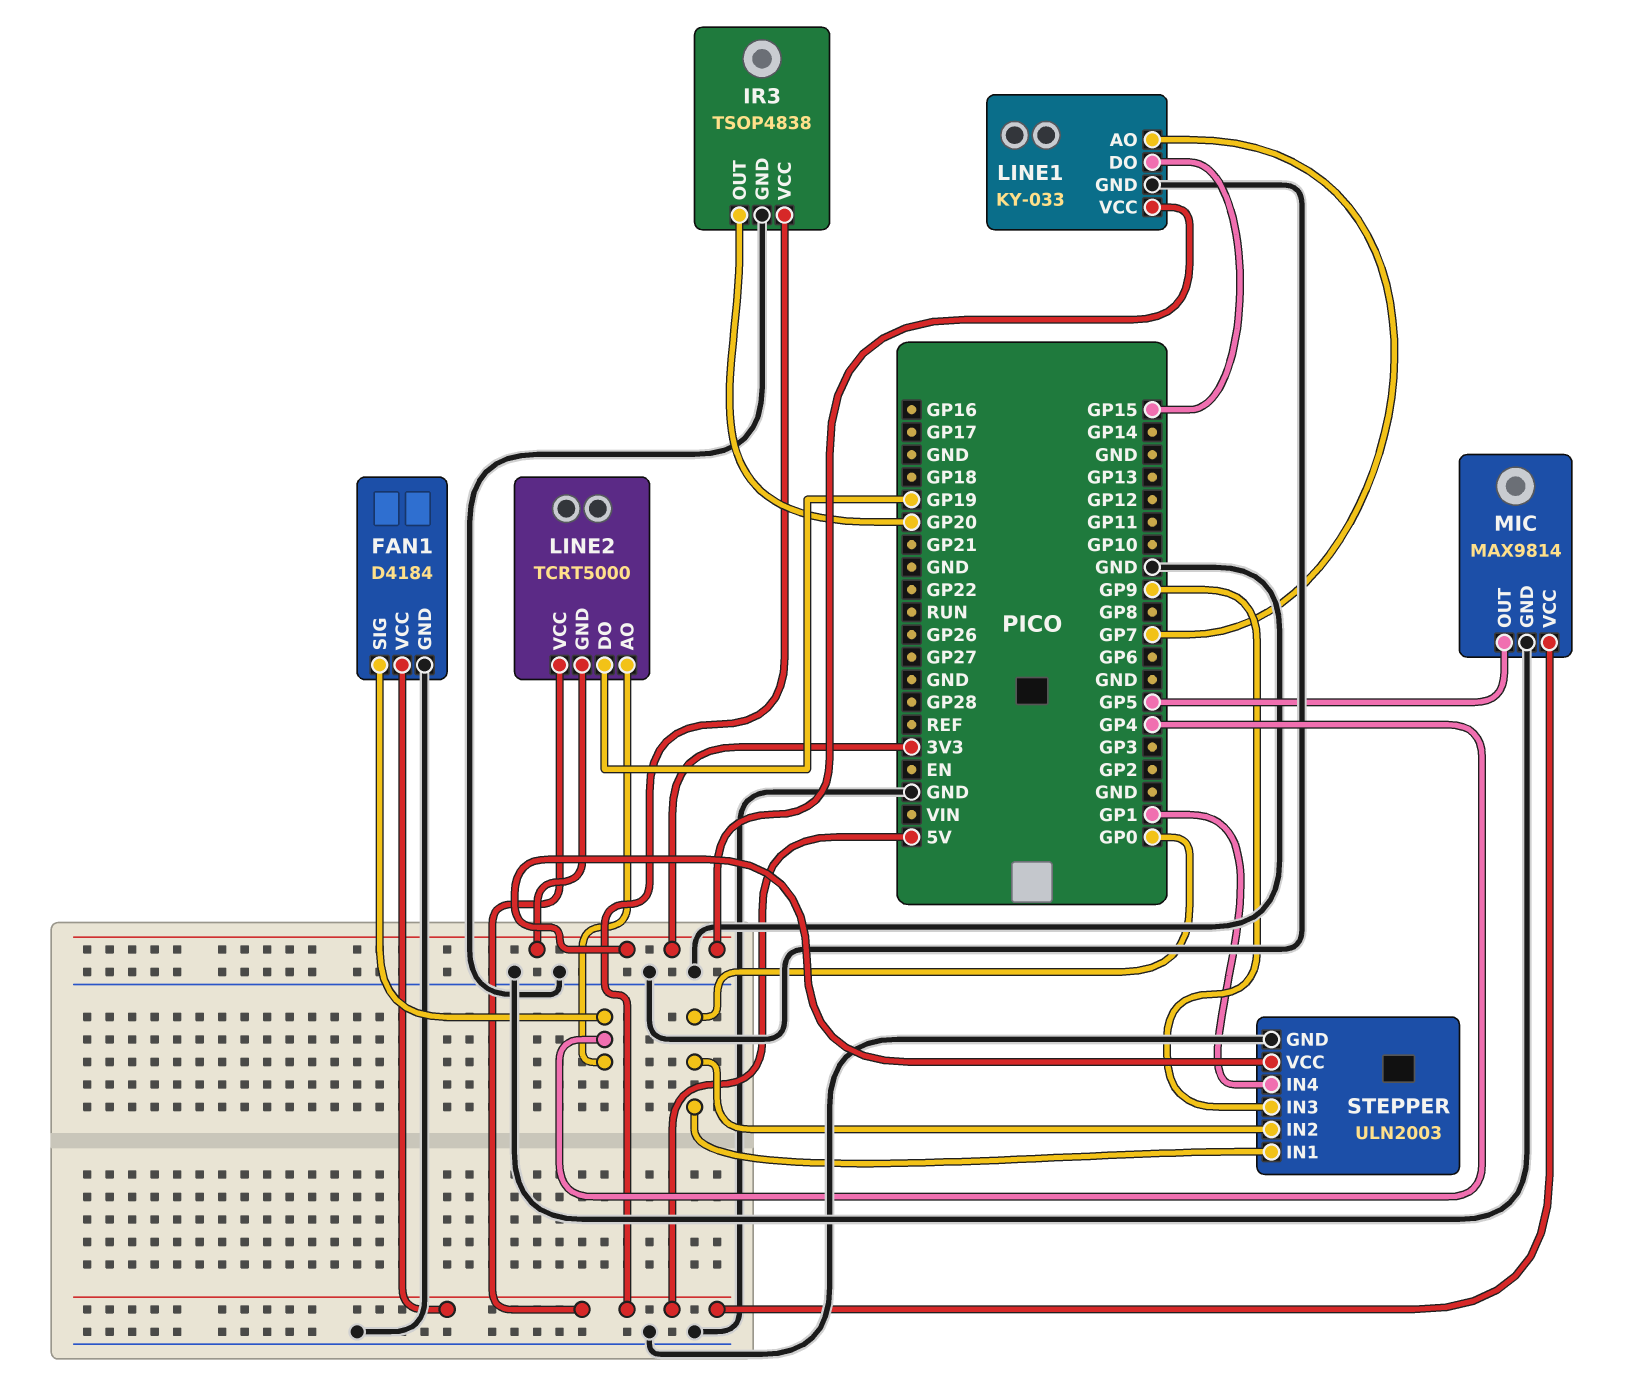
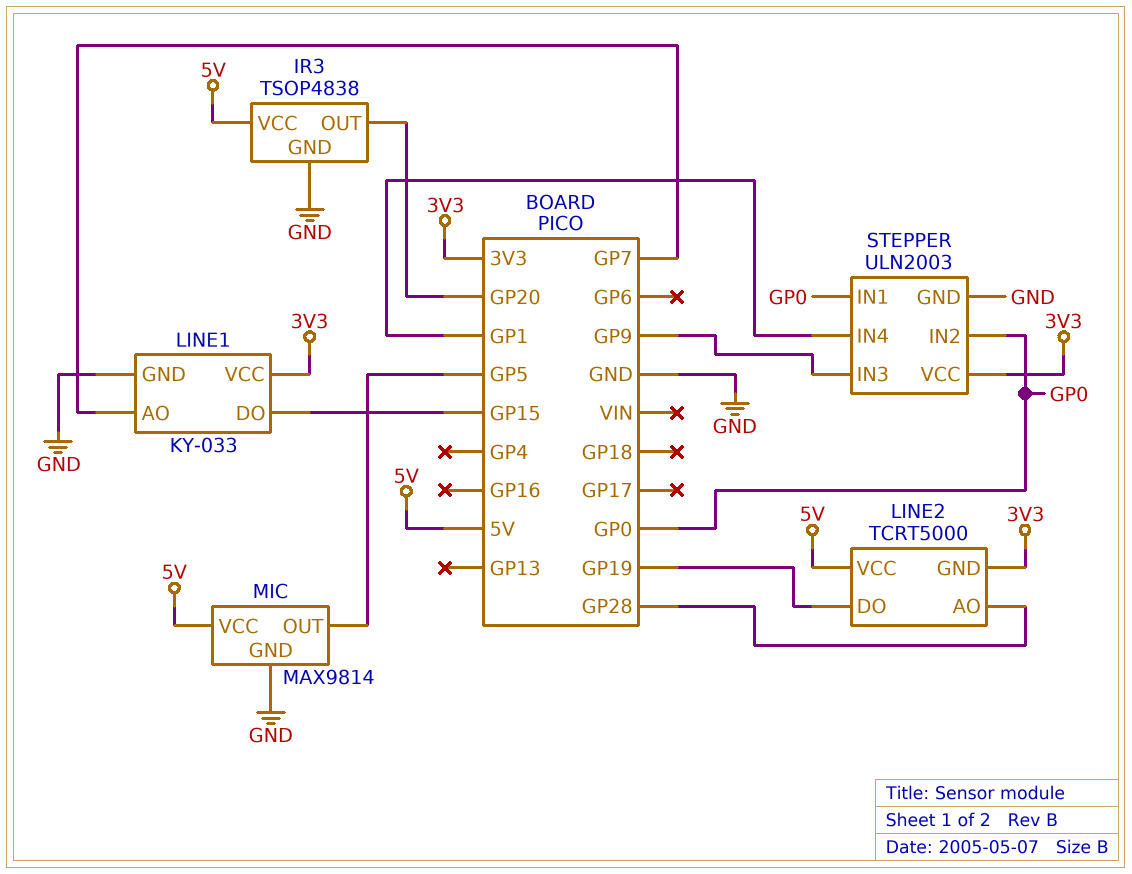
FAN1: D4184 -> none
FAN1 pin GND: GND -> none
FAN1 pin SIG: GP4 -> none
FAN1 pin VCC: 5V -> none
LINE2 pin AO: GP4 -> GP28

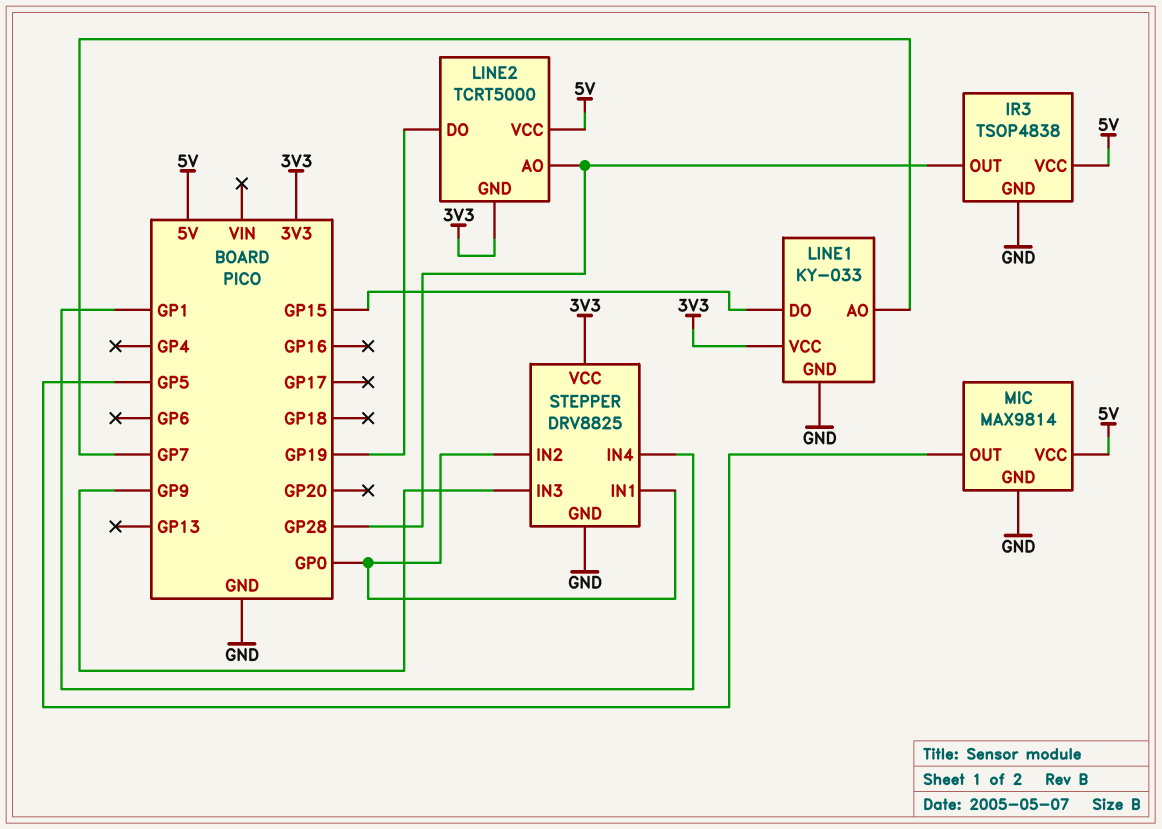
IR3 pin OUT: GP20 -> GP28
STEPPER: ULN2003 -> DRV8825

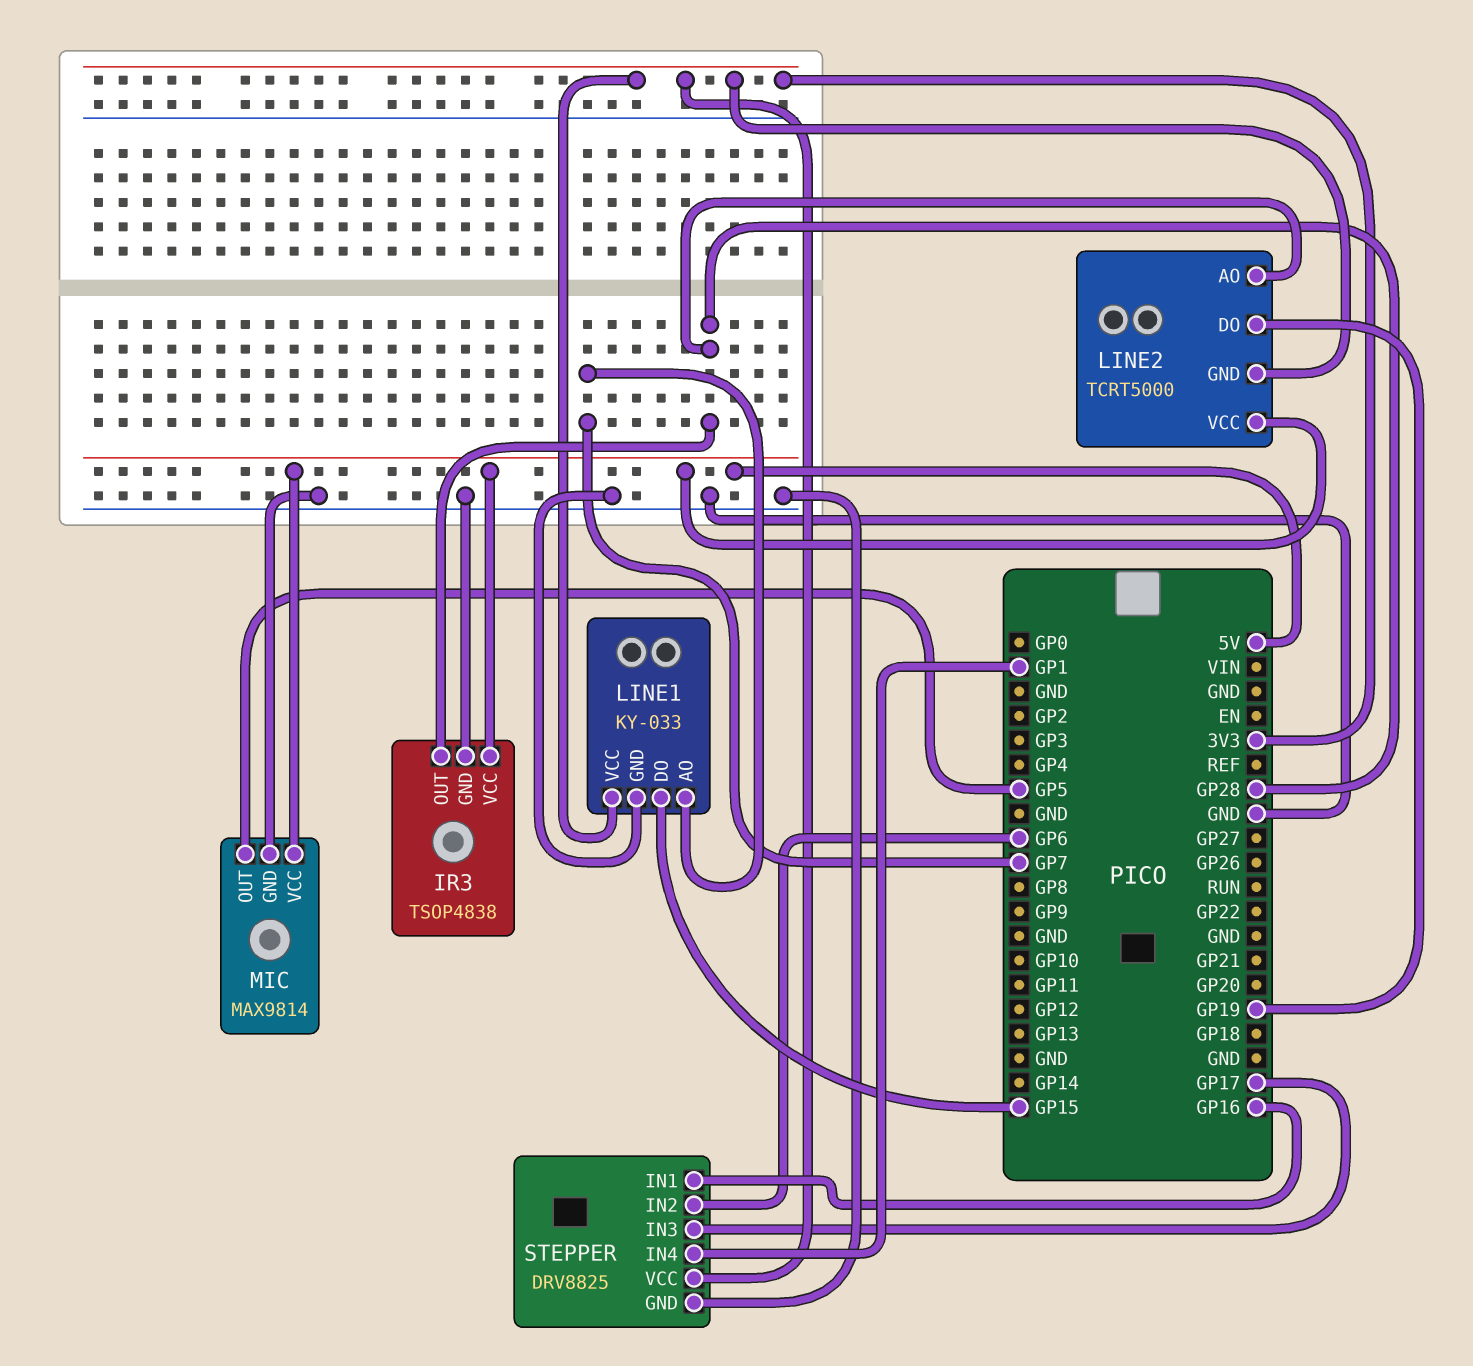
STEPPER pin IN1: GP0 -> GP16
STEPPER pin IN2: GP0 -> GP6
STEPPER pin IN3: GP9 -> GP17

